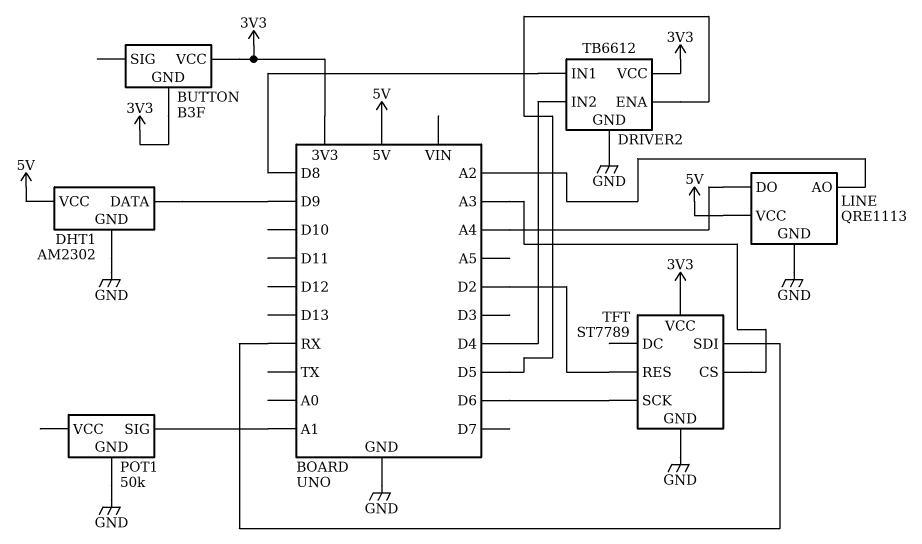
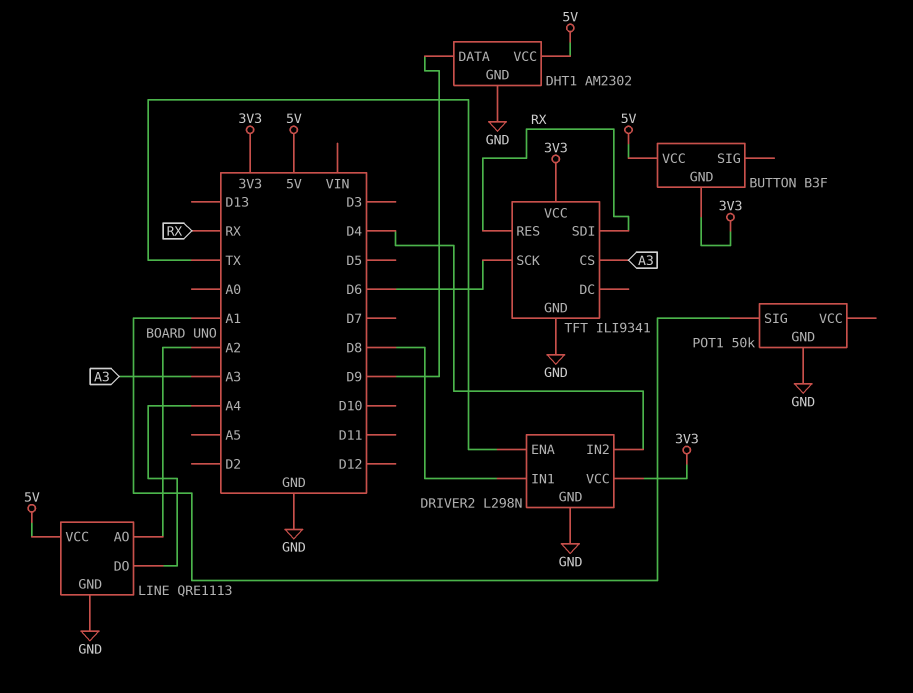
BUTTON pin VCC: 3V3 -> 5V
DRIVER2: TB6612 -> L298N
DRIVER2 pin ENA: D5 -> TX
TFT: ST7789 -> ILI9341
TFT pin RES: D2 -> RX

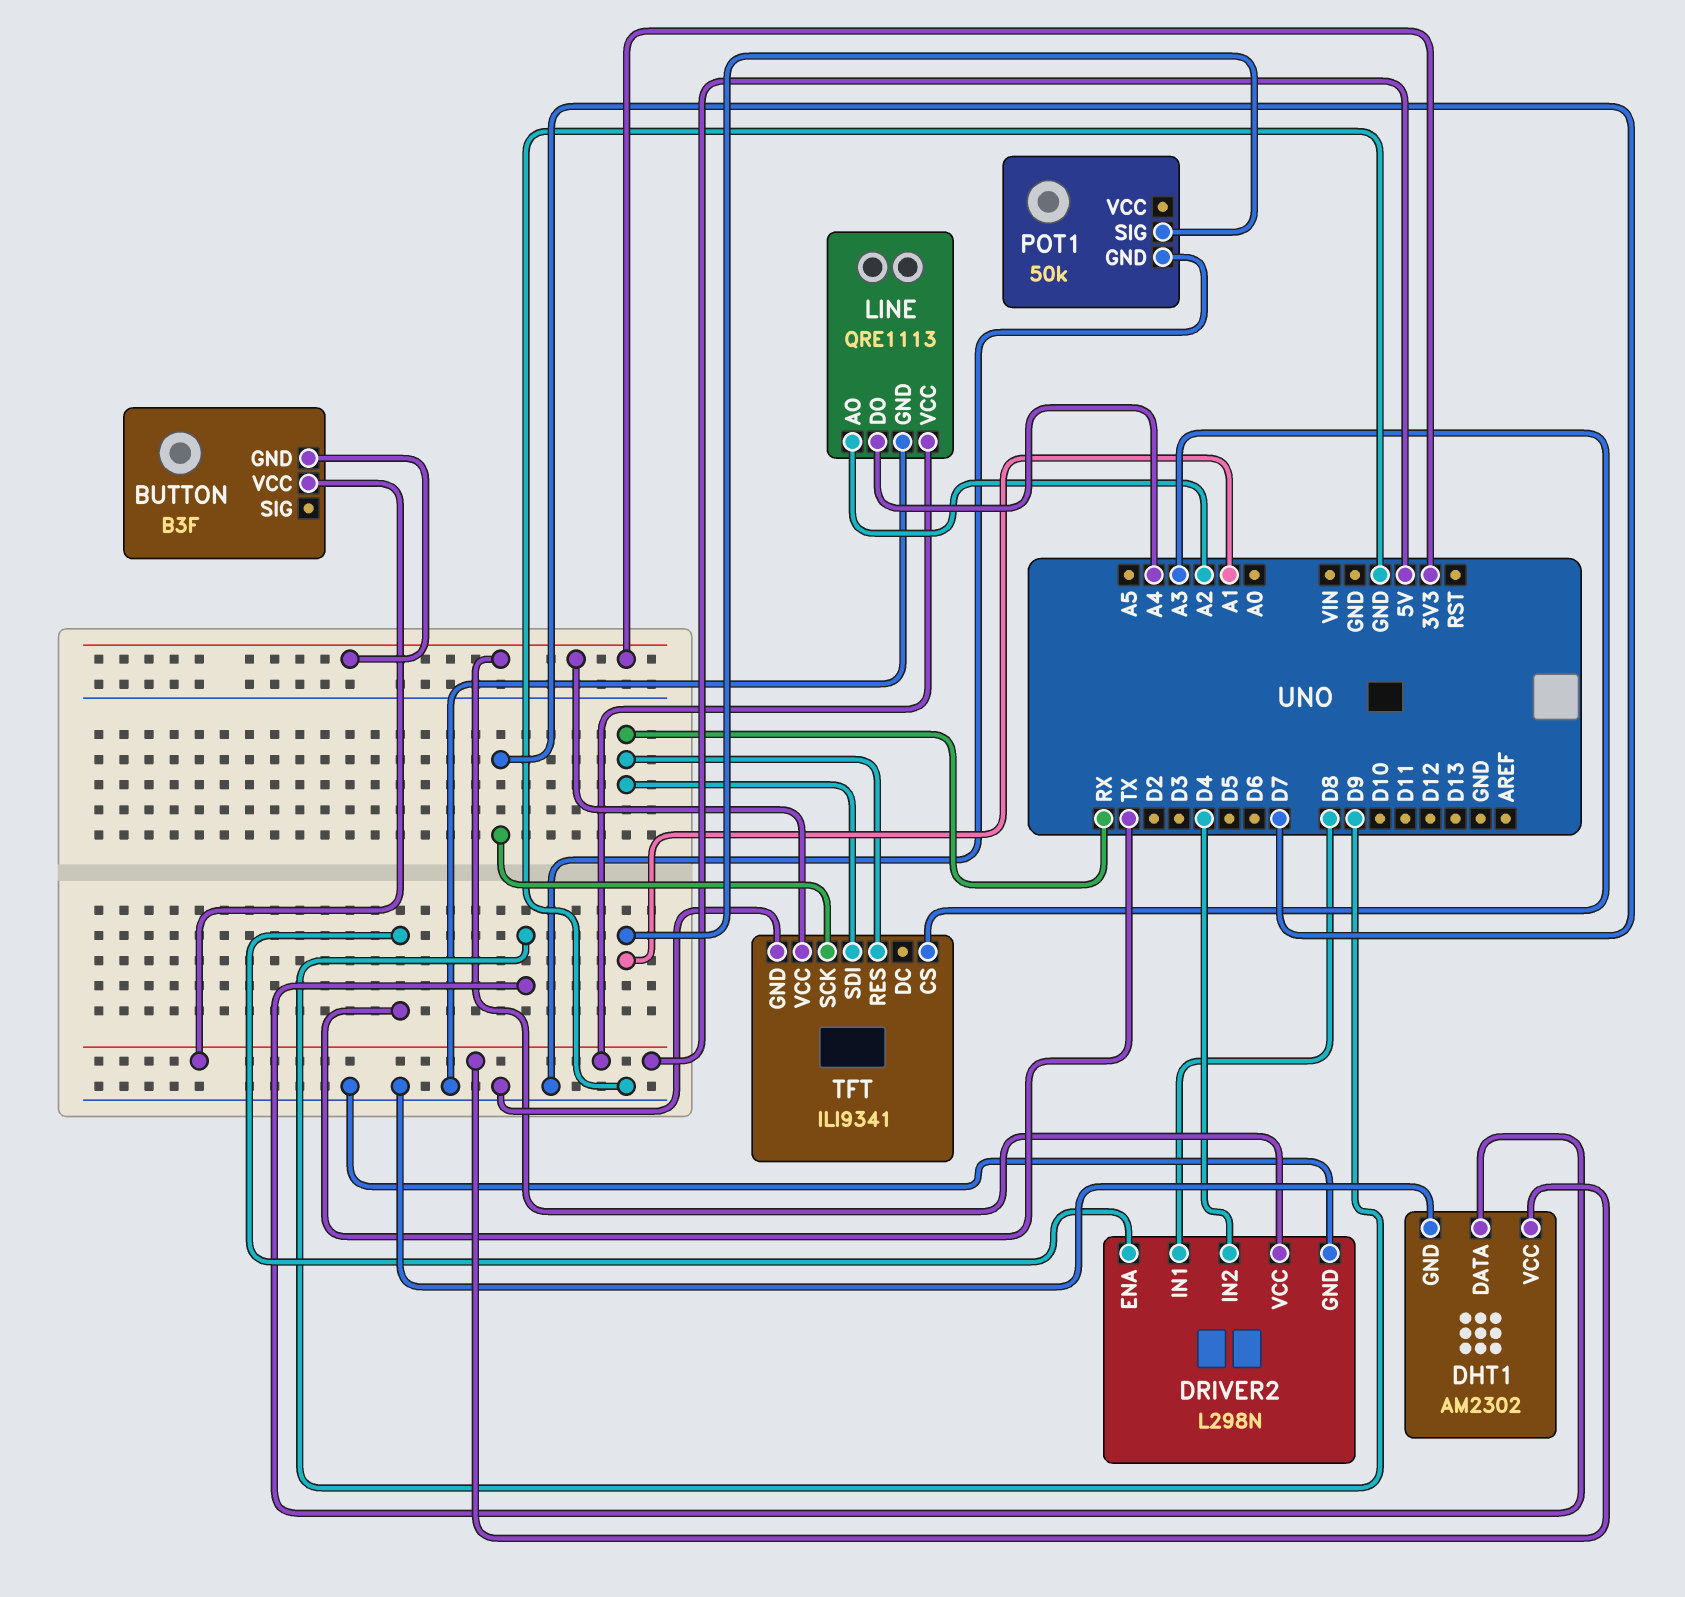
TFT pin SCK: D6 -> D7

